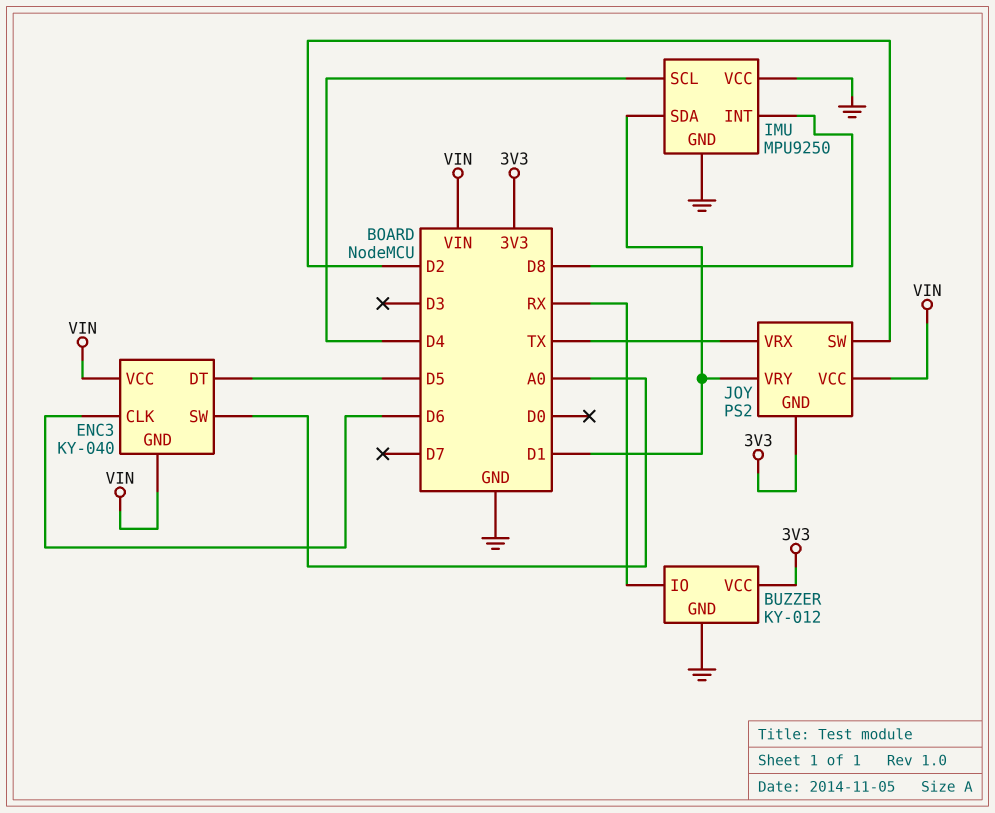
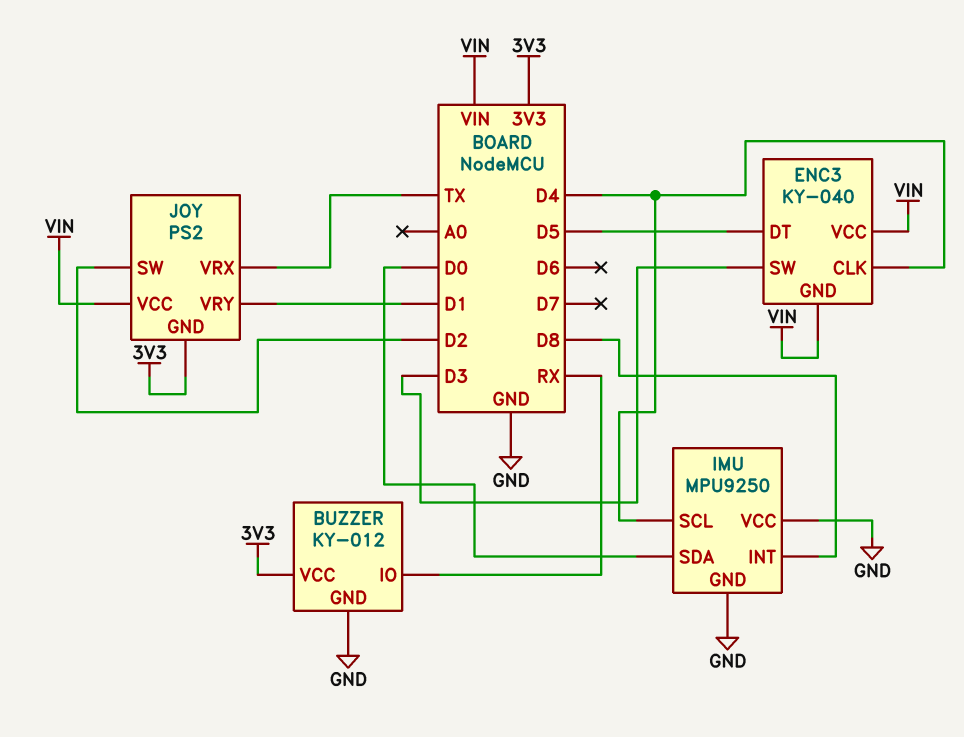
ENC3 pin CLK: D6 -> D4
ENC3 pin SW: A0 -> D3
IMU pin SDA: D1 -> D0

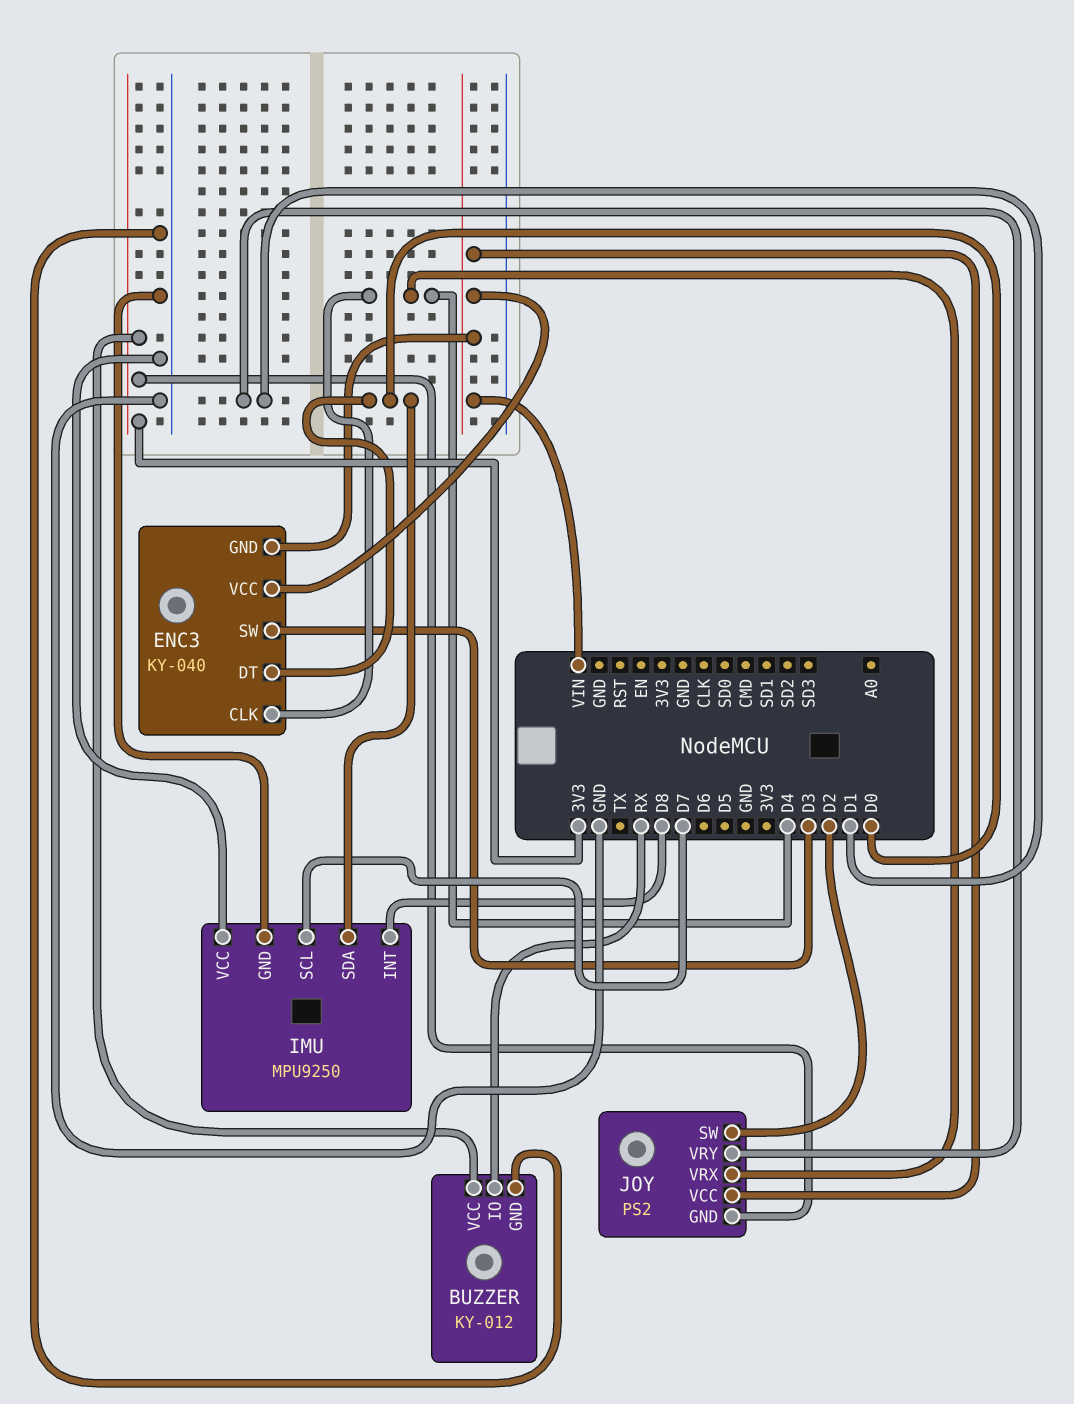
ENC3 pin DT: D5 -> D0
IMU pin SCL: D4 -> D7
JOY pin VRX: TX -> D4

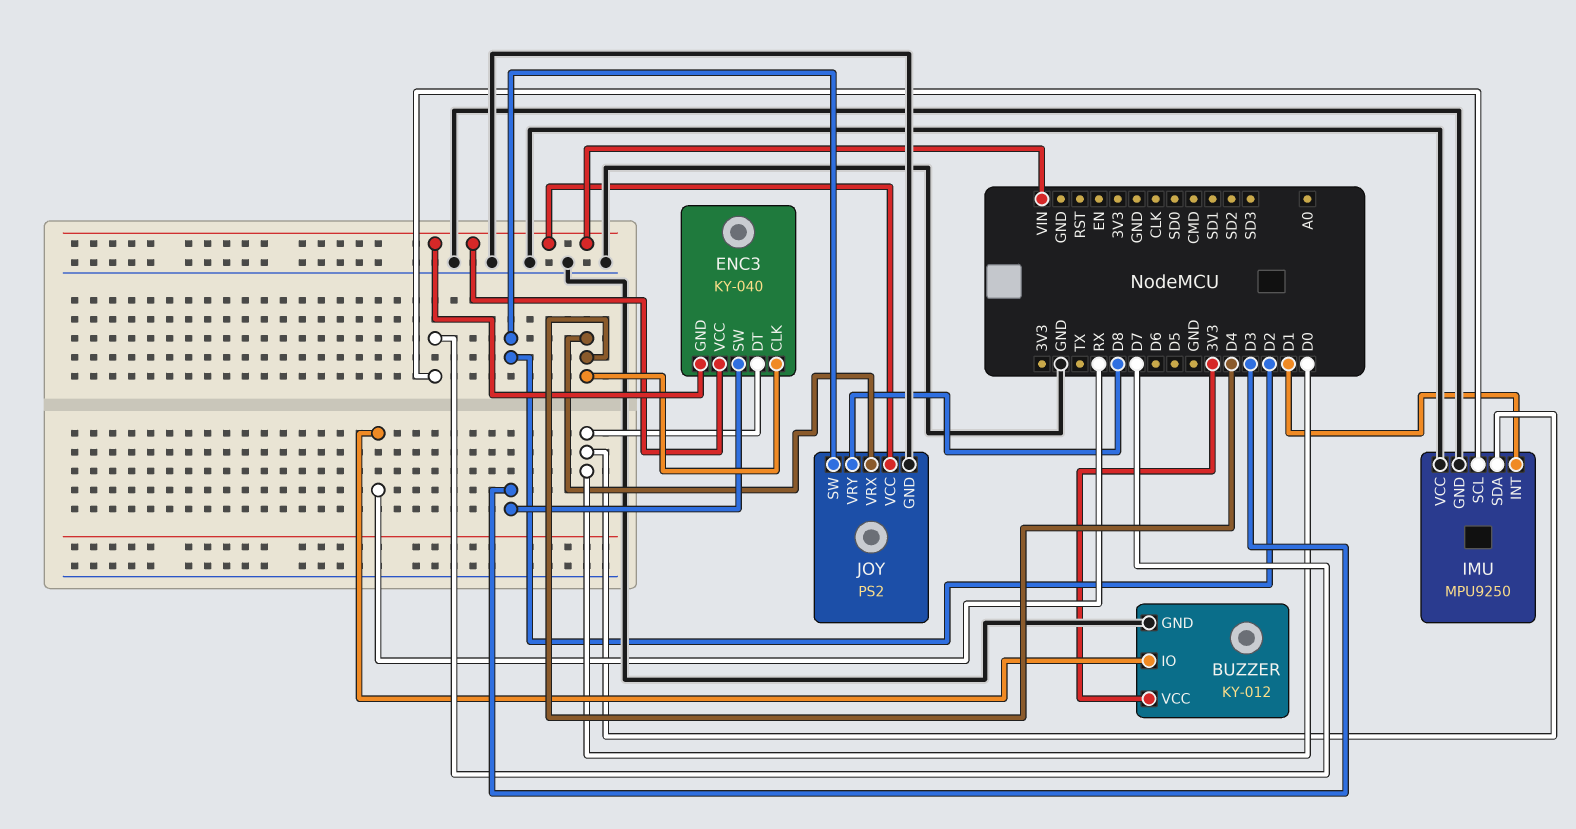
IMU pin INT: D8 -> D1
JOY pin GND: 3V3 -> GND
JOY pin VRY: D1 -> D8

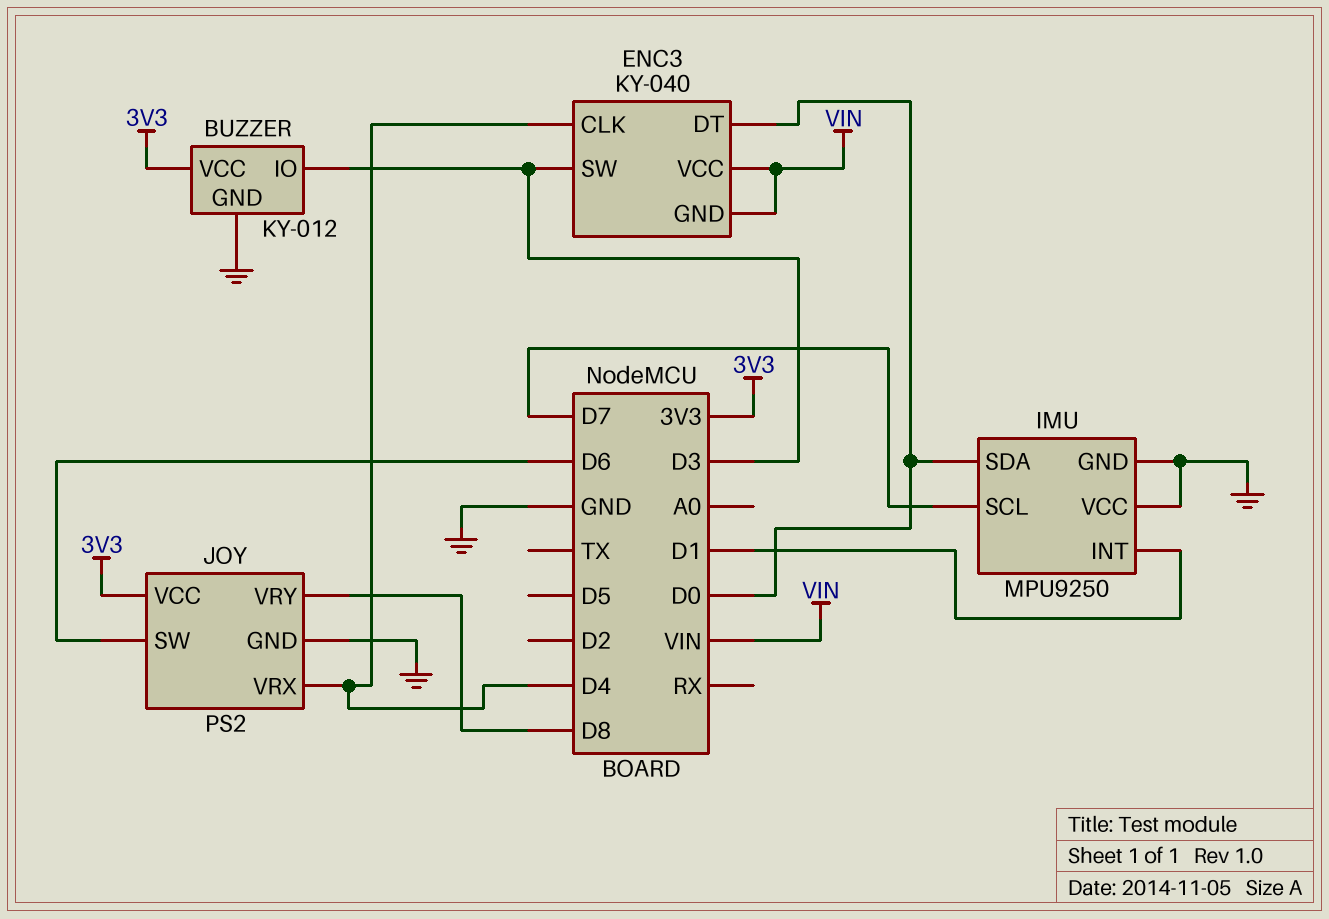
BUZZER pin IO: RX -> D3
JOY pin SW: D2 -> D6
JOY pin VCC: VIN -> 3V3

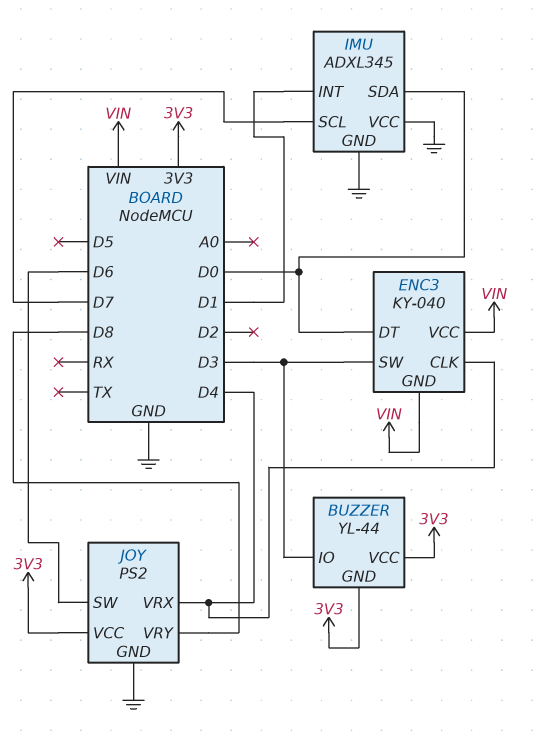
BUZZER: KY-012 -> YL-44
BUZZER pin GND: GND -> 3V3
IMU: MPU9250 -> ADXL345

